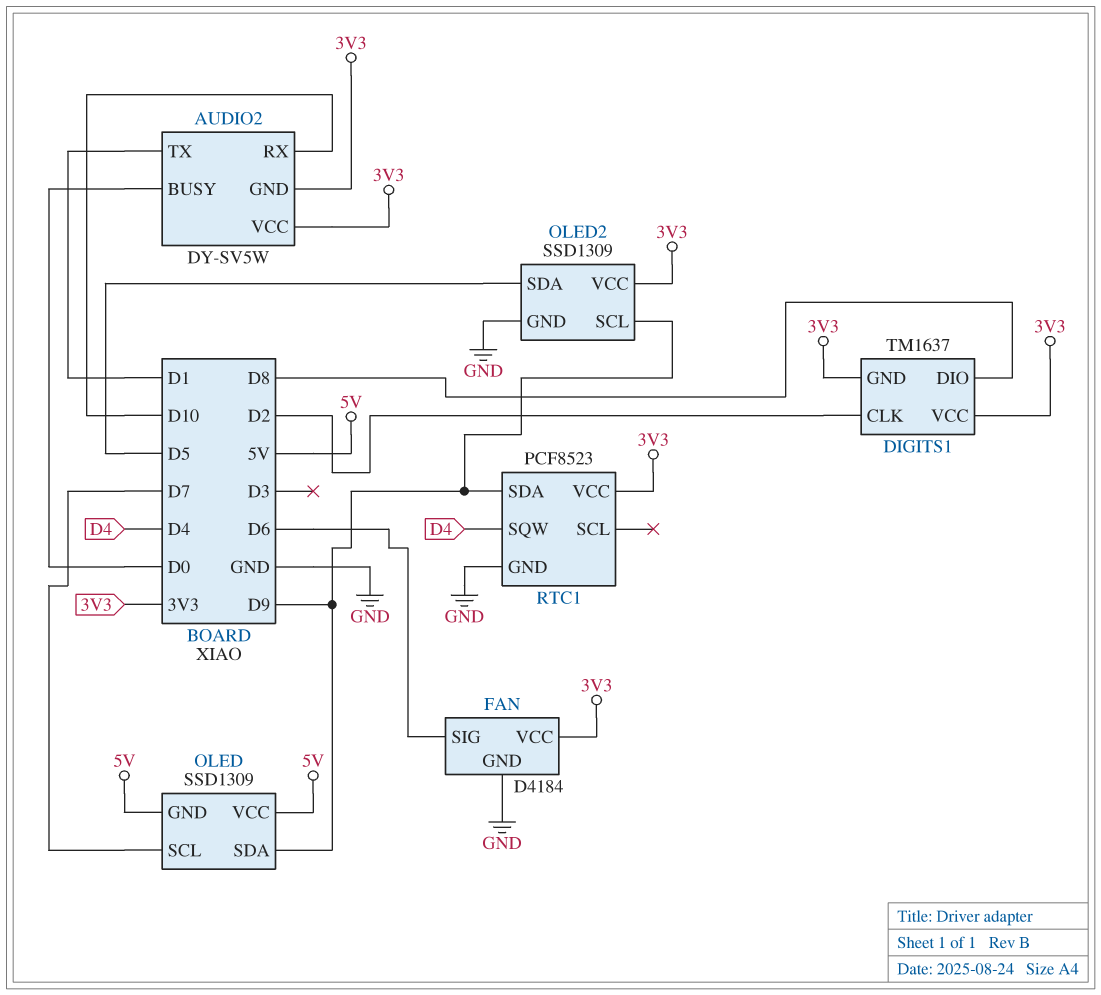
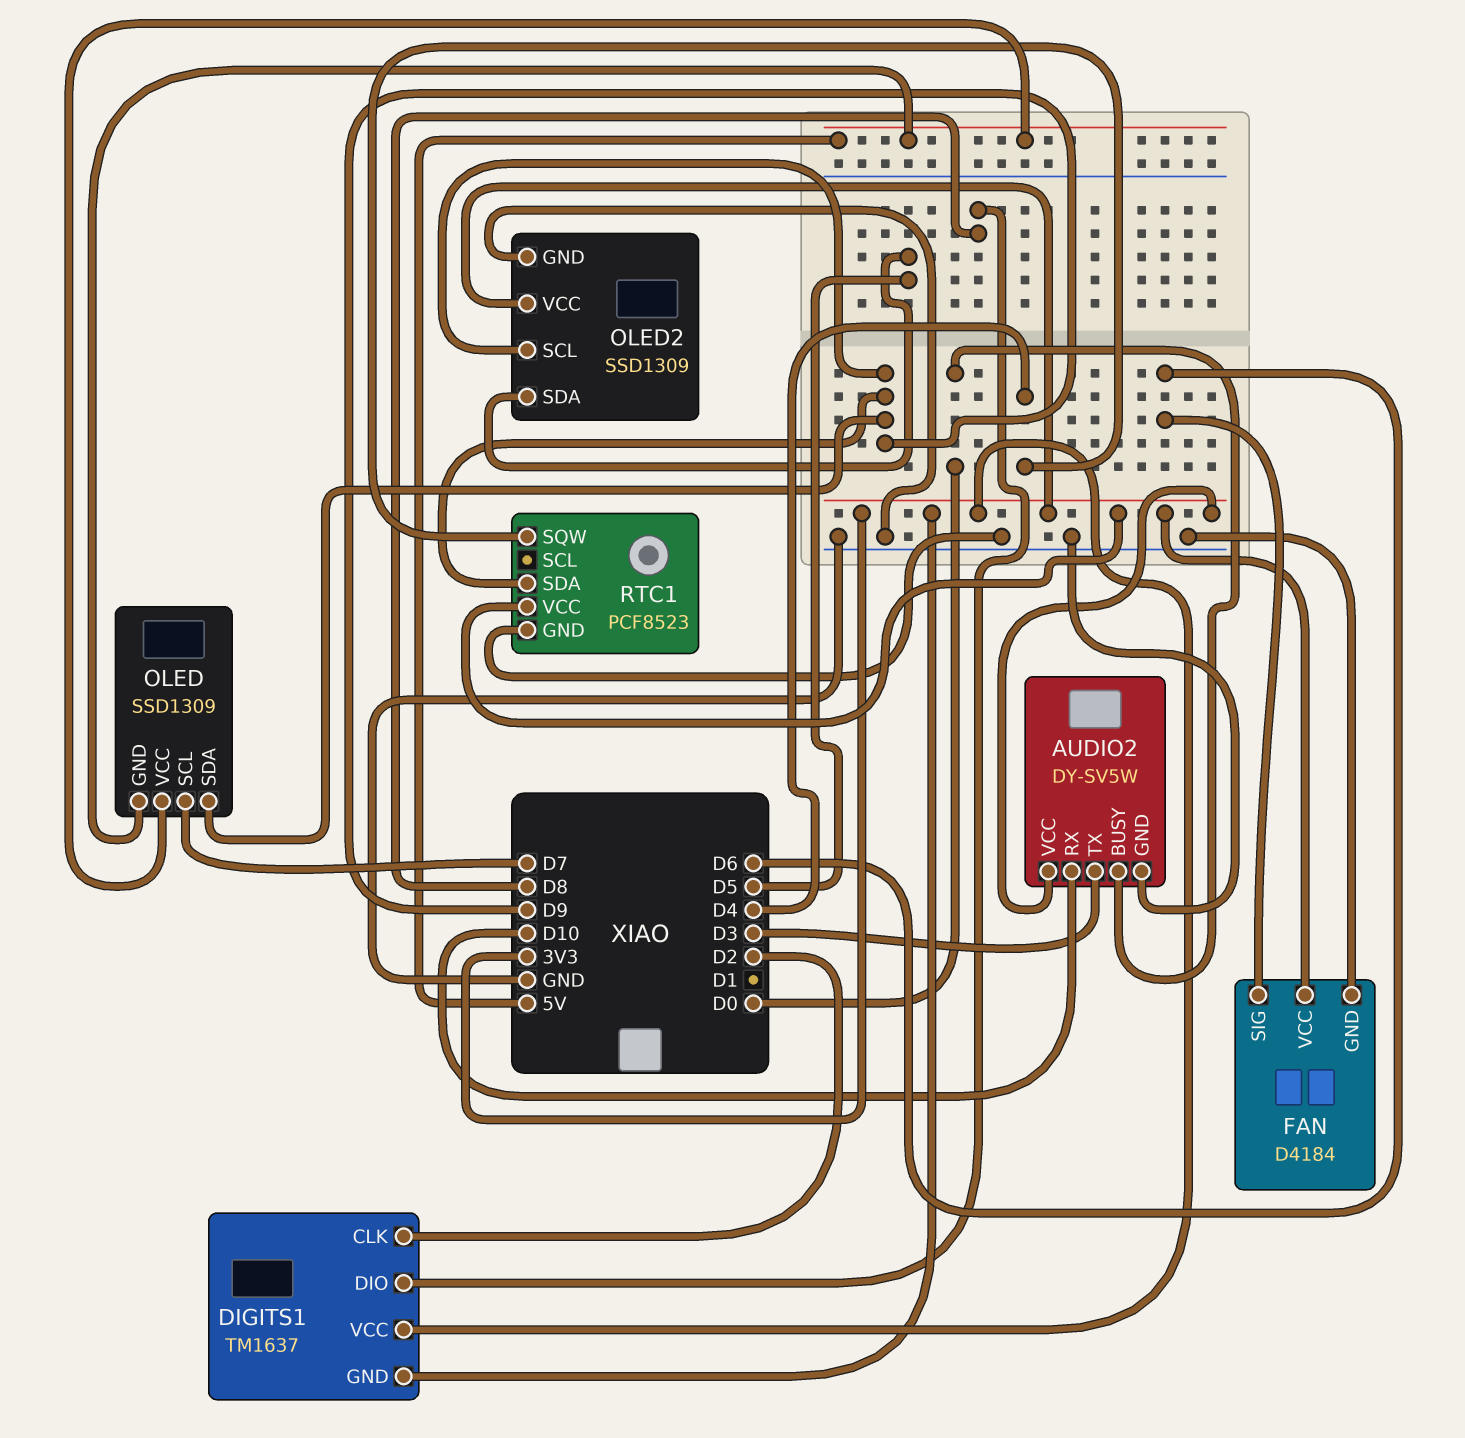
AUDIO2 pin GND: 3V3 -> GND
AUDIO2 pin TX: D1 -> D3

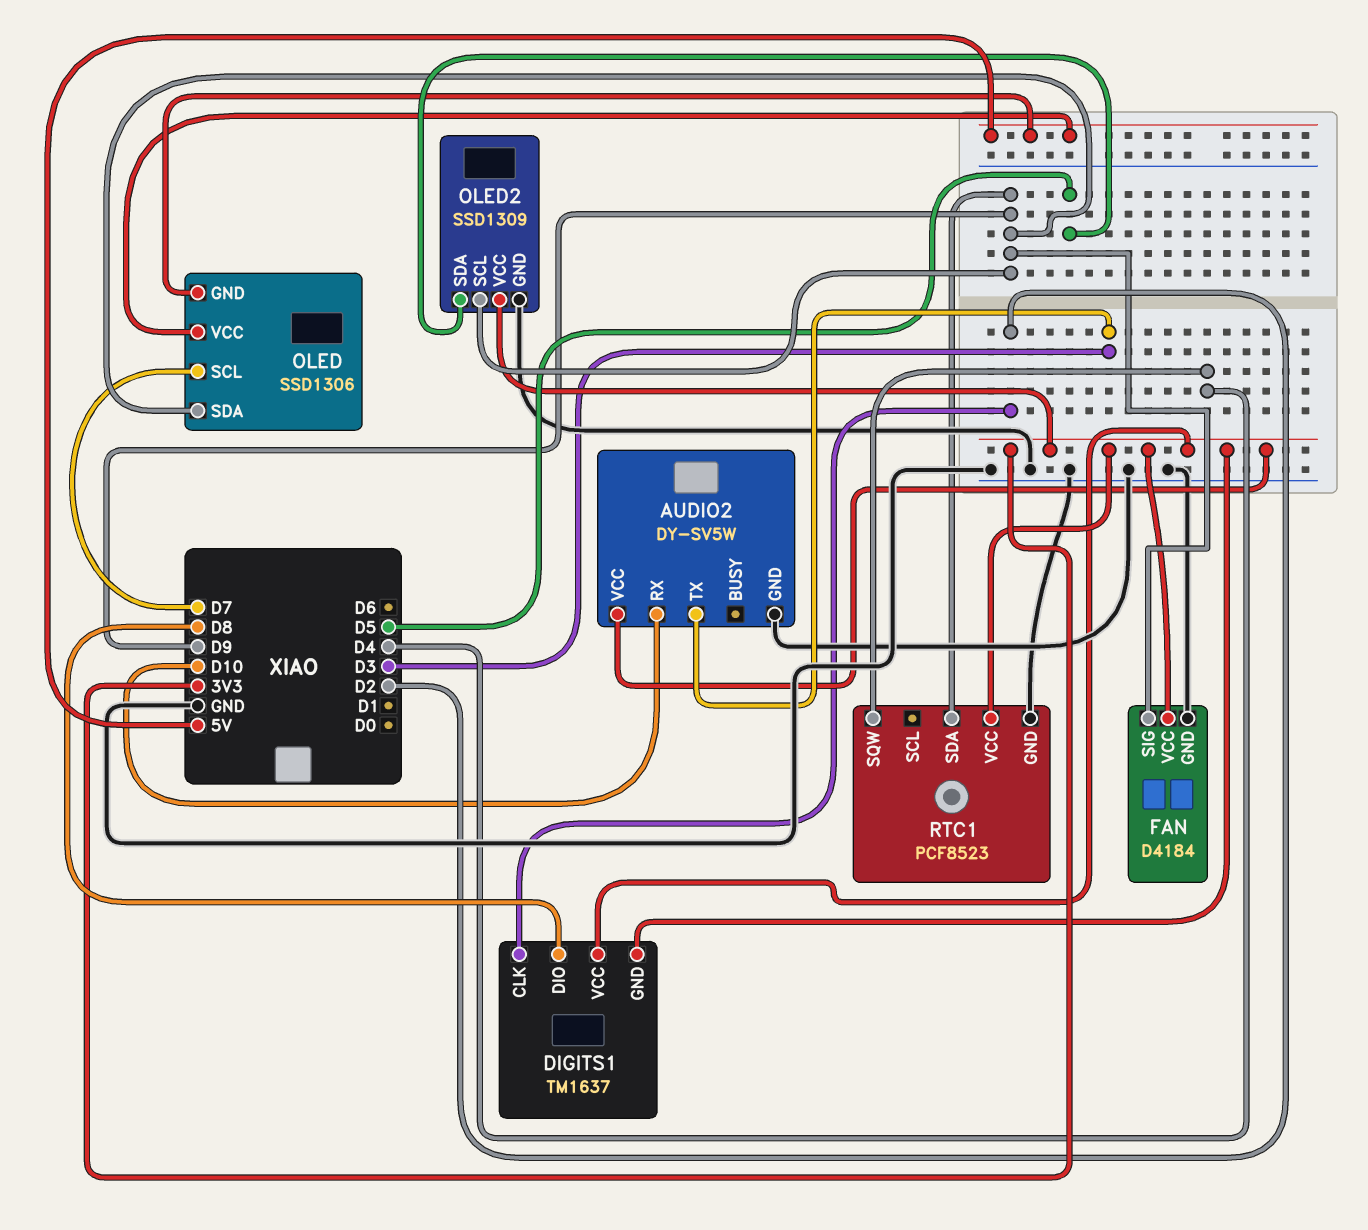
AUDIO2 pin BUSY: D0 -> none
FAN pin SIG: D6 -> D9
OLED: SSD1309 -> SSD1306

